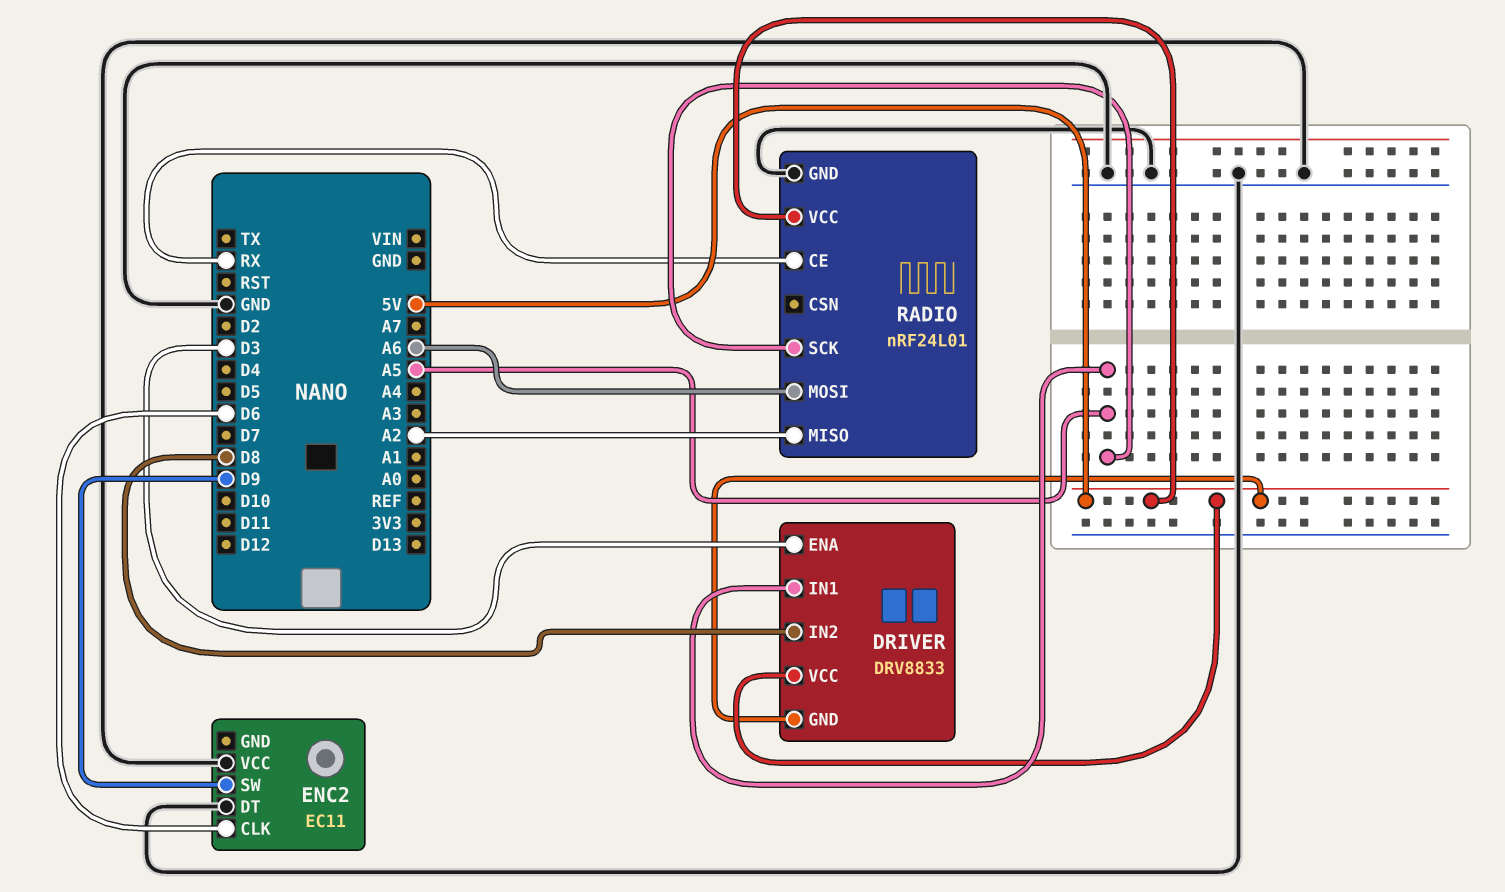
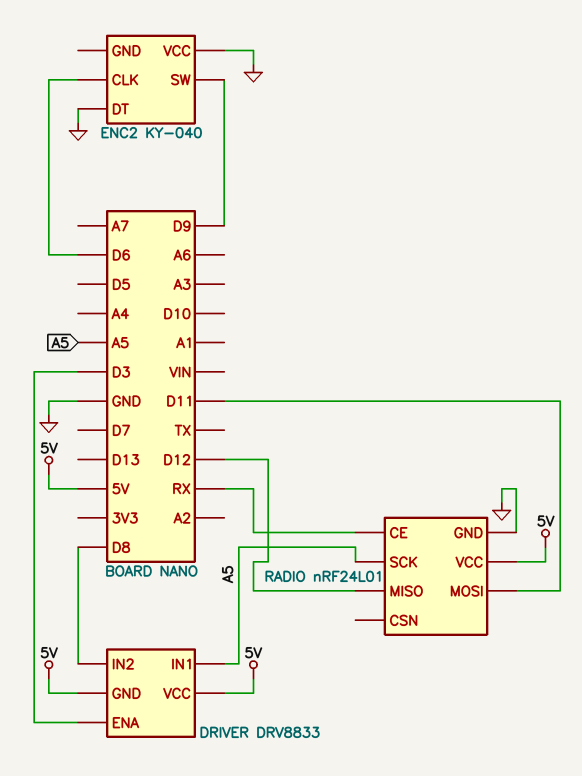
ENC2: EC11 -> KY-040
RADIO pin MISO: A2 -> D12
RADIO pin MOSI: A6 -> D11

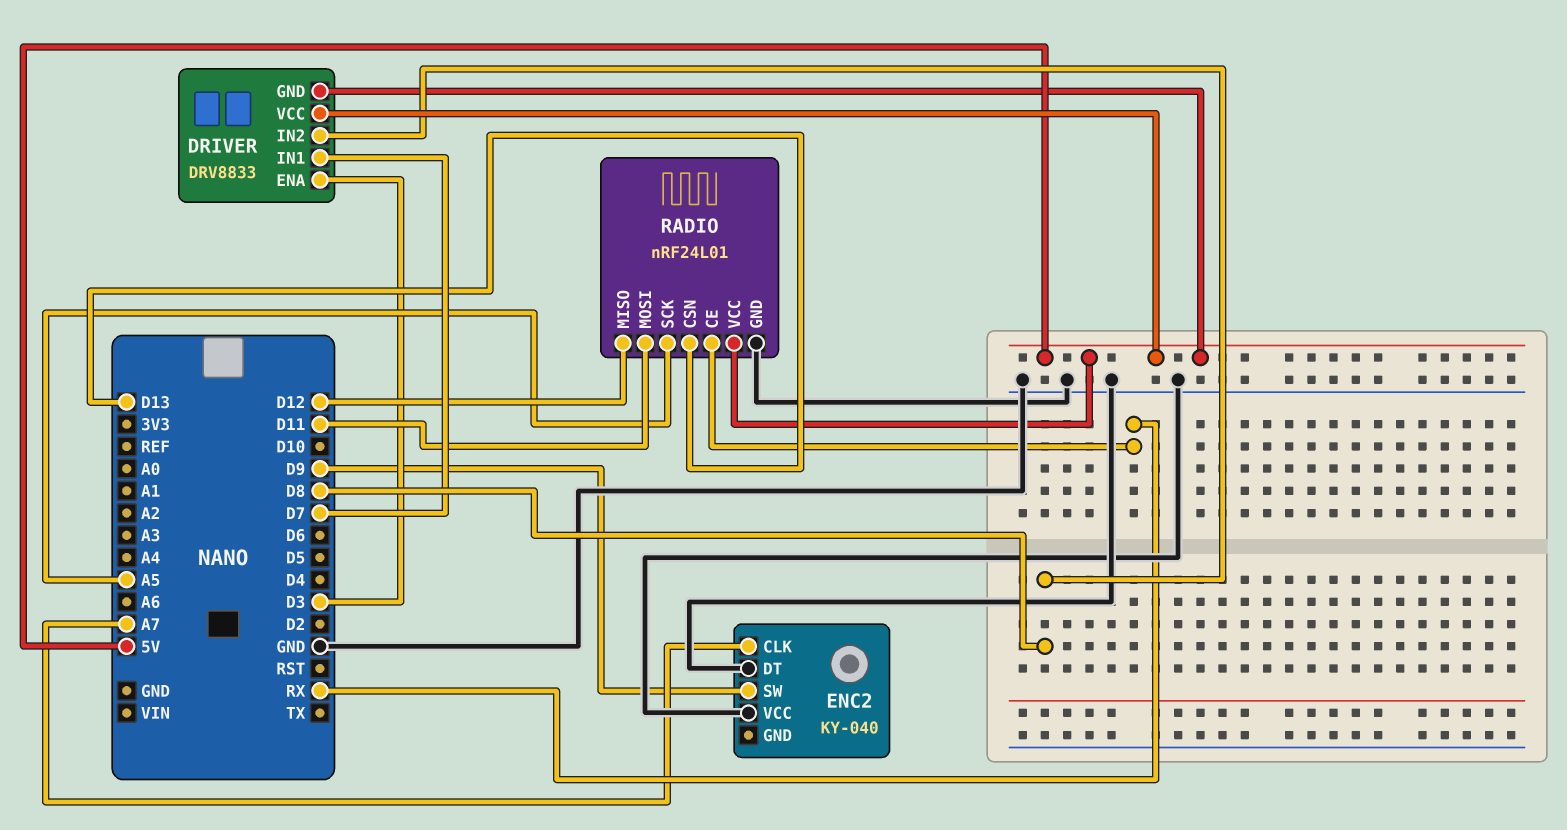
DRIVER pin IN1: A5 -> D7
ENC2 pin CLK: D6 -> A7
RADIO pin CSN: none -> D13

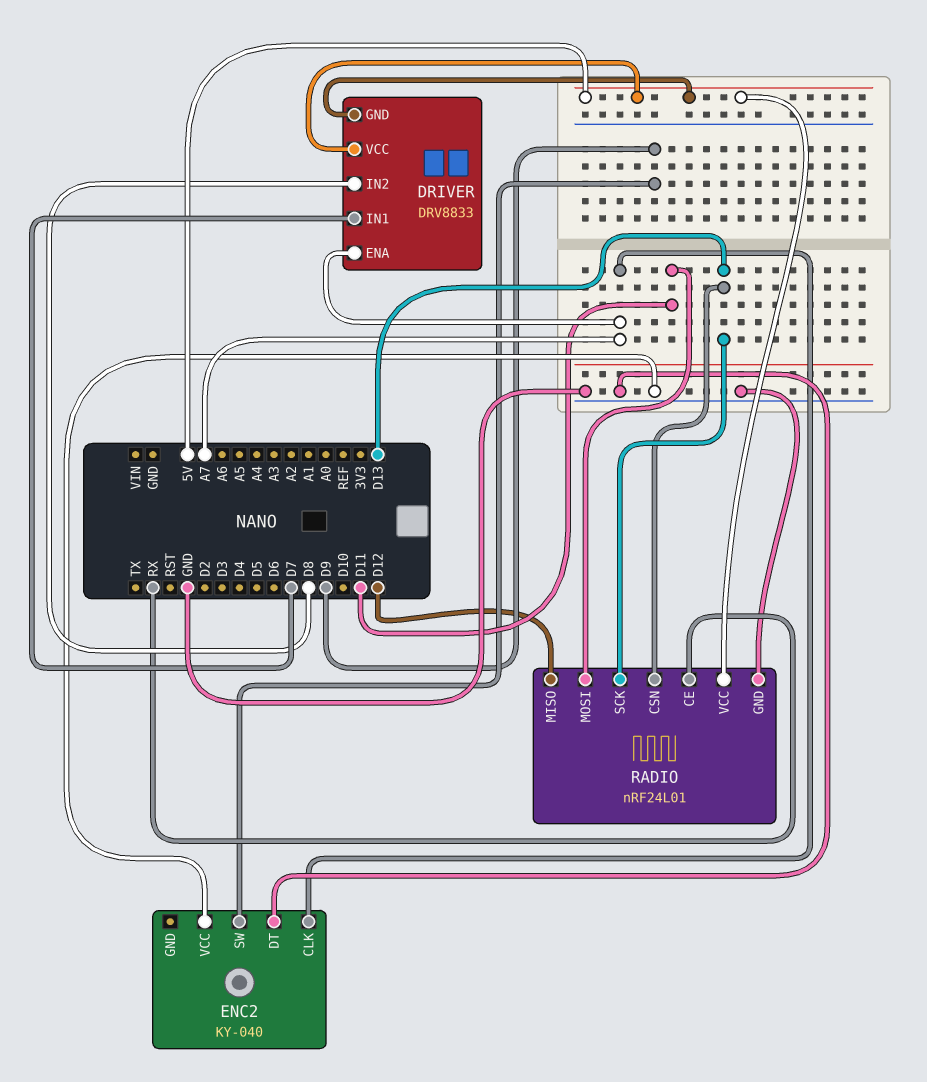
DRIVER pin ENA: D3 -> A7
RADIO pin SCK: A5 -> D13

